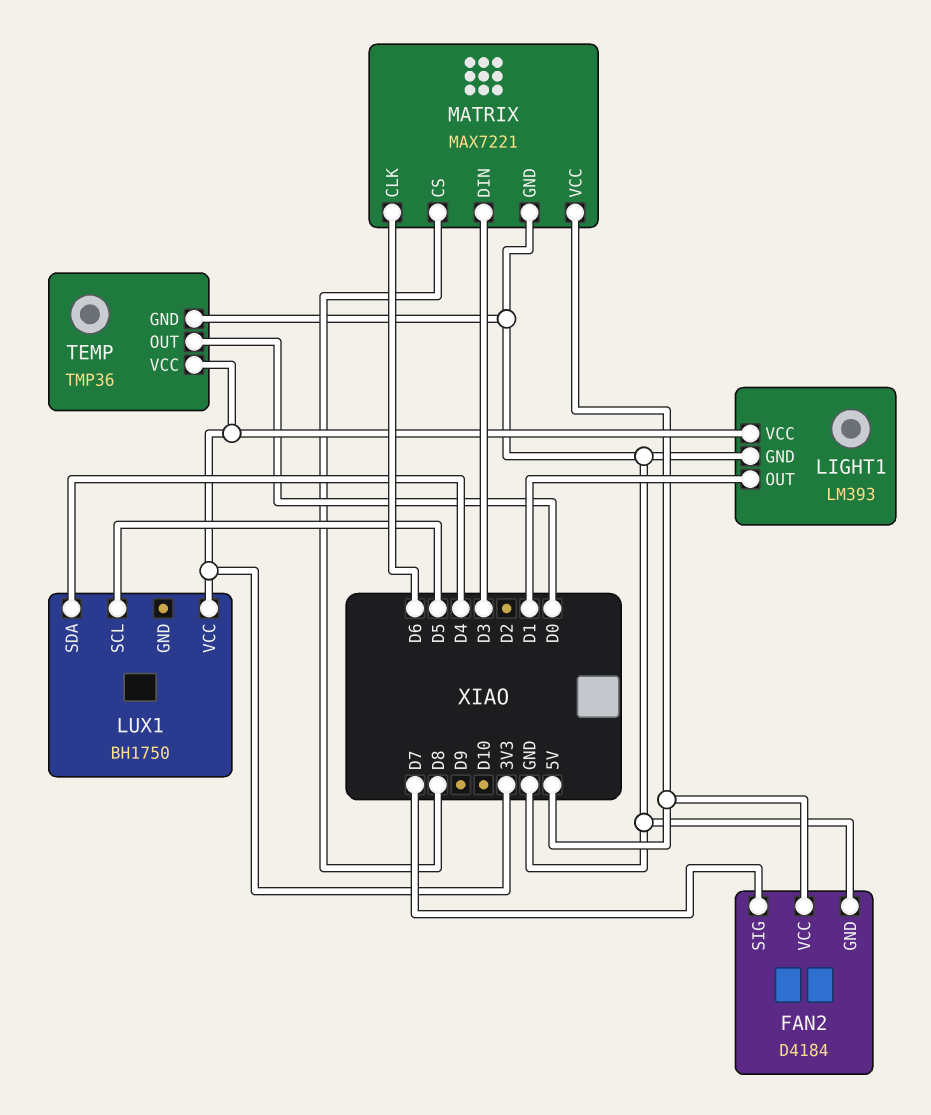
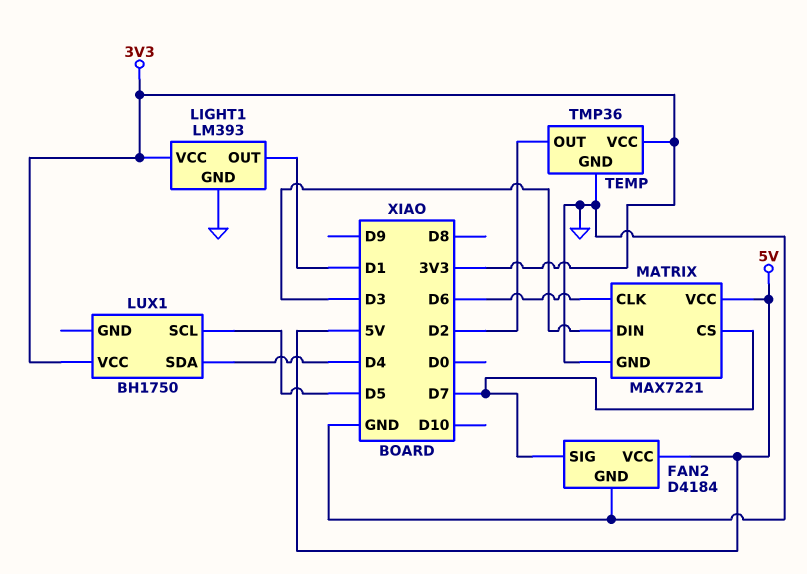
MATRIX pin CS: D8 -> D7
TEMP pin OUT: D0 -> D2

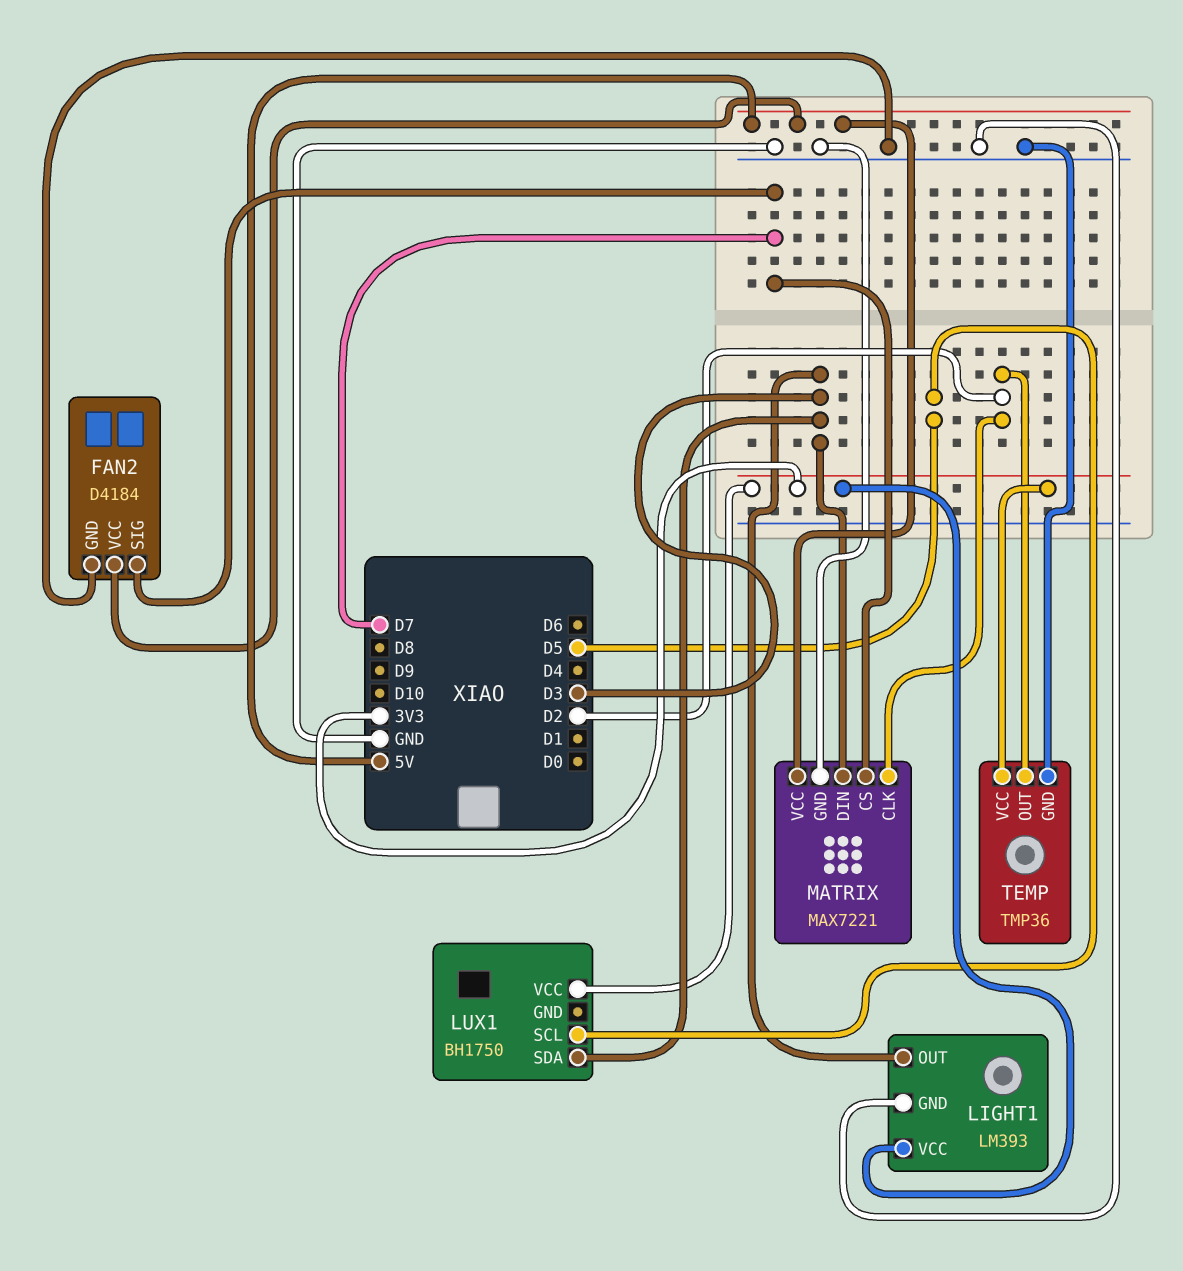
LIGHT1 pin OUT: D1 -> D3
LUX1 pin SDA: D4 -> D3
MATRIX pin CLK: D6 -> D2

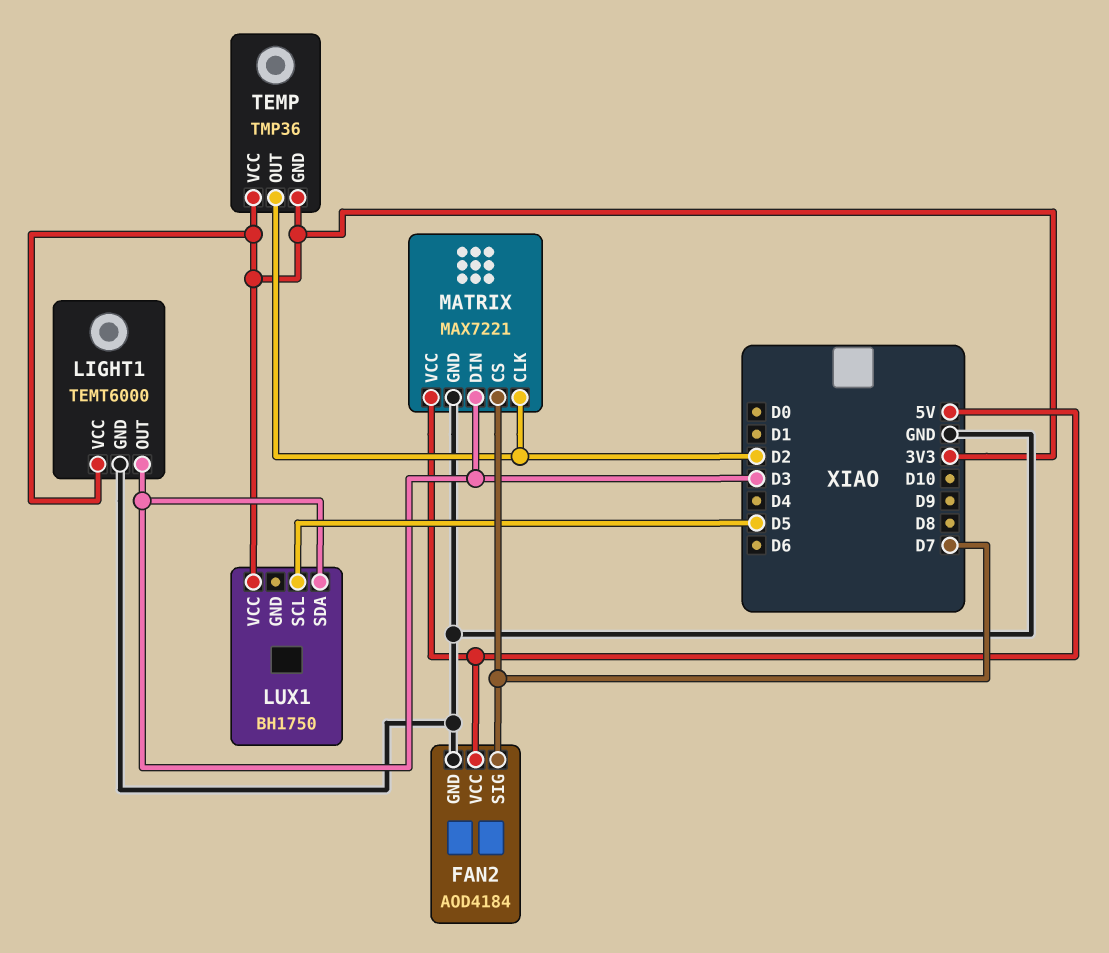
FAN2: D4184 -> AOD4184
LIGHT1: LM393 -> TEMT6000
TEMP pin GND: GND -> 3V3

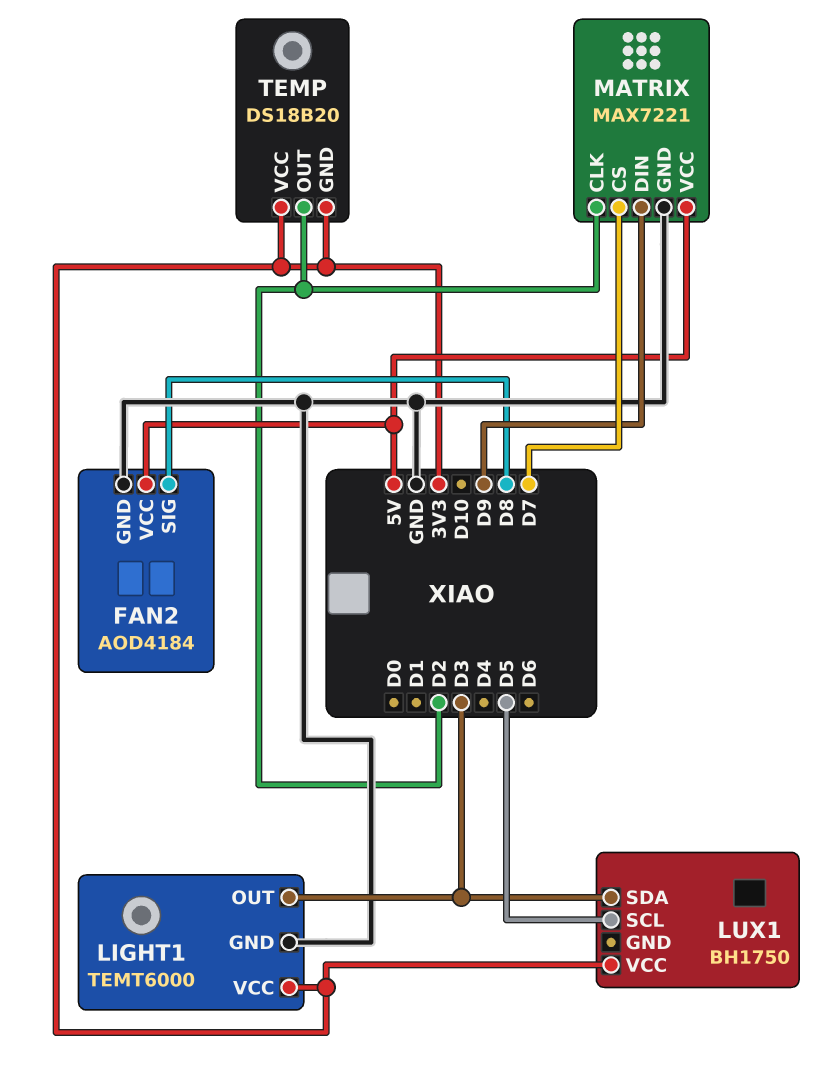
FAN2 pin SIG: D7 -> D8
MATRIX pin DIN: D3 -> D9
TEMP: TMP36 -> DS18B20

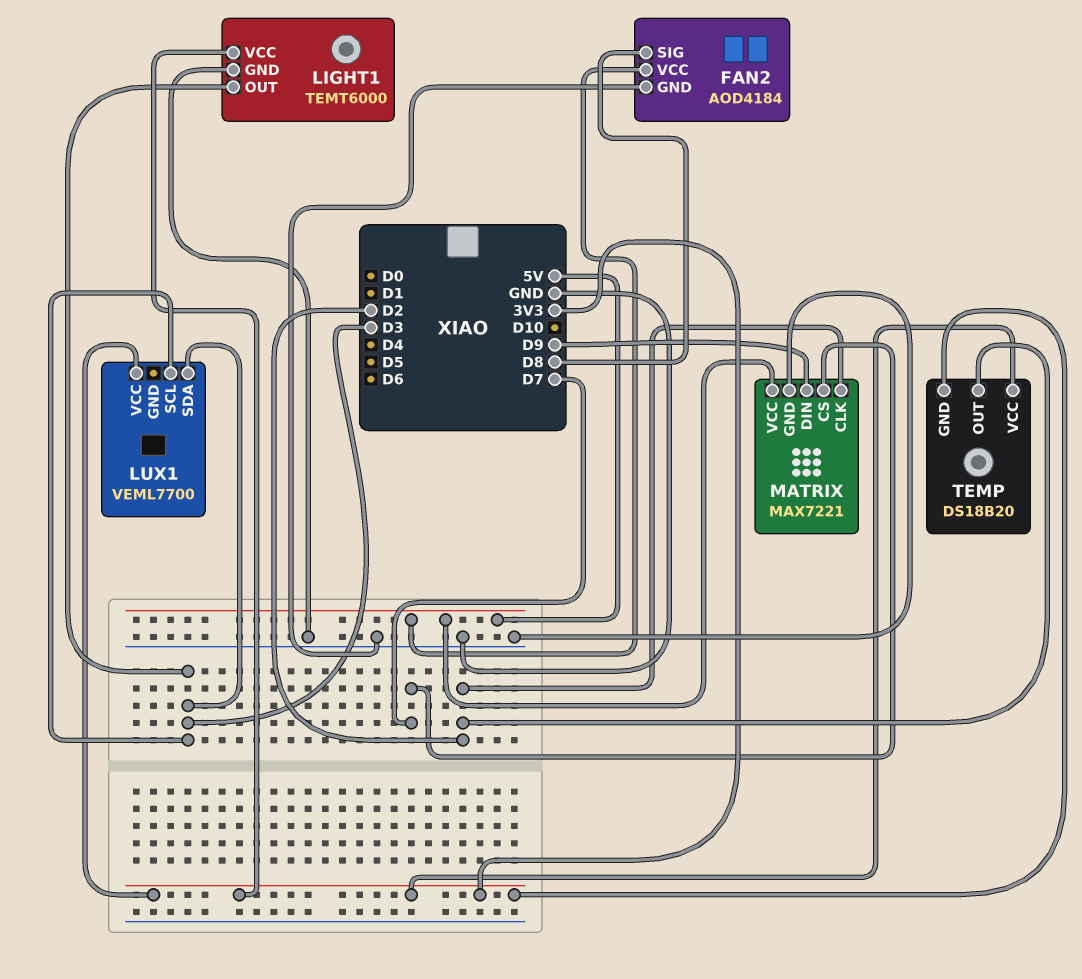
LUX1: BH1750 -> VEML7700
LUX1 pin SCL: D5 -> D3

